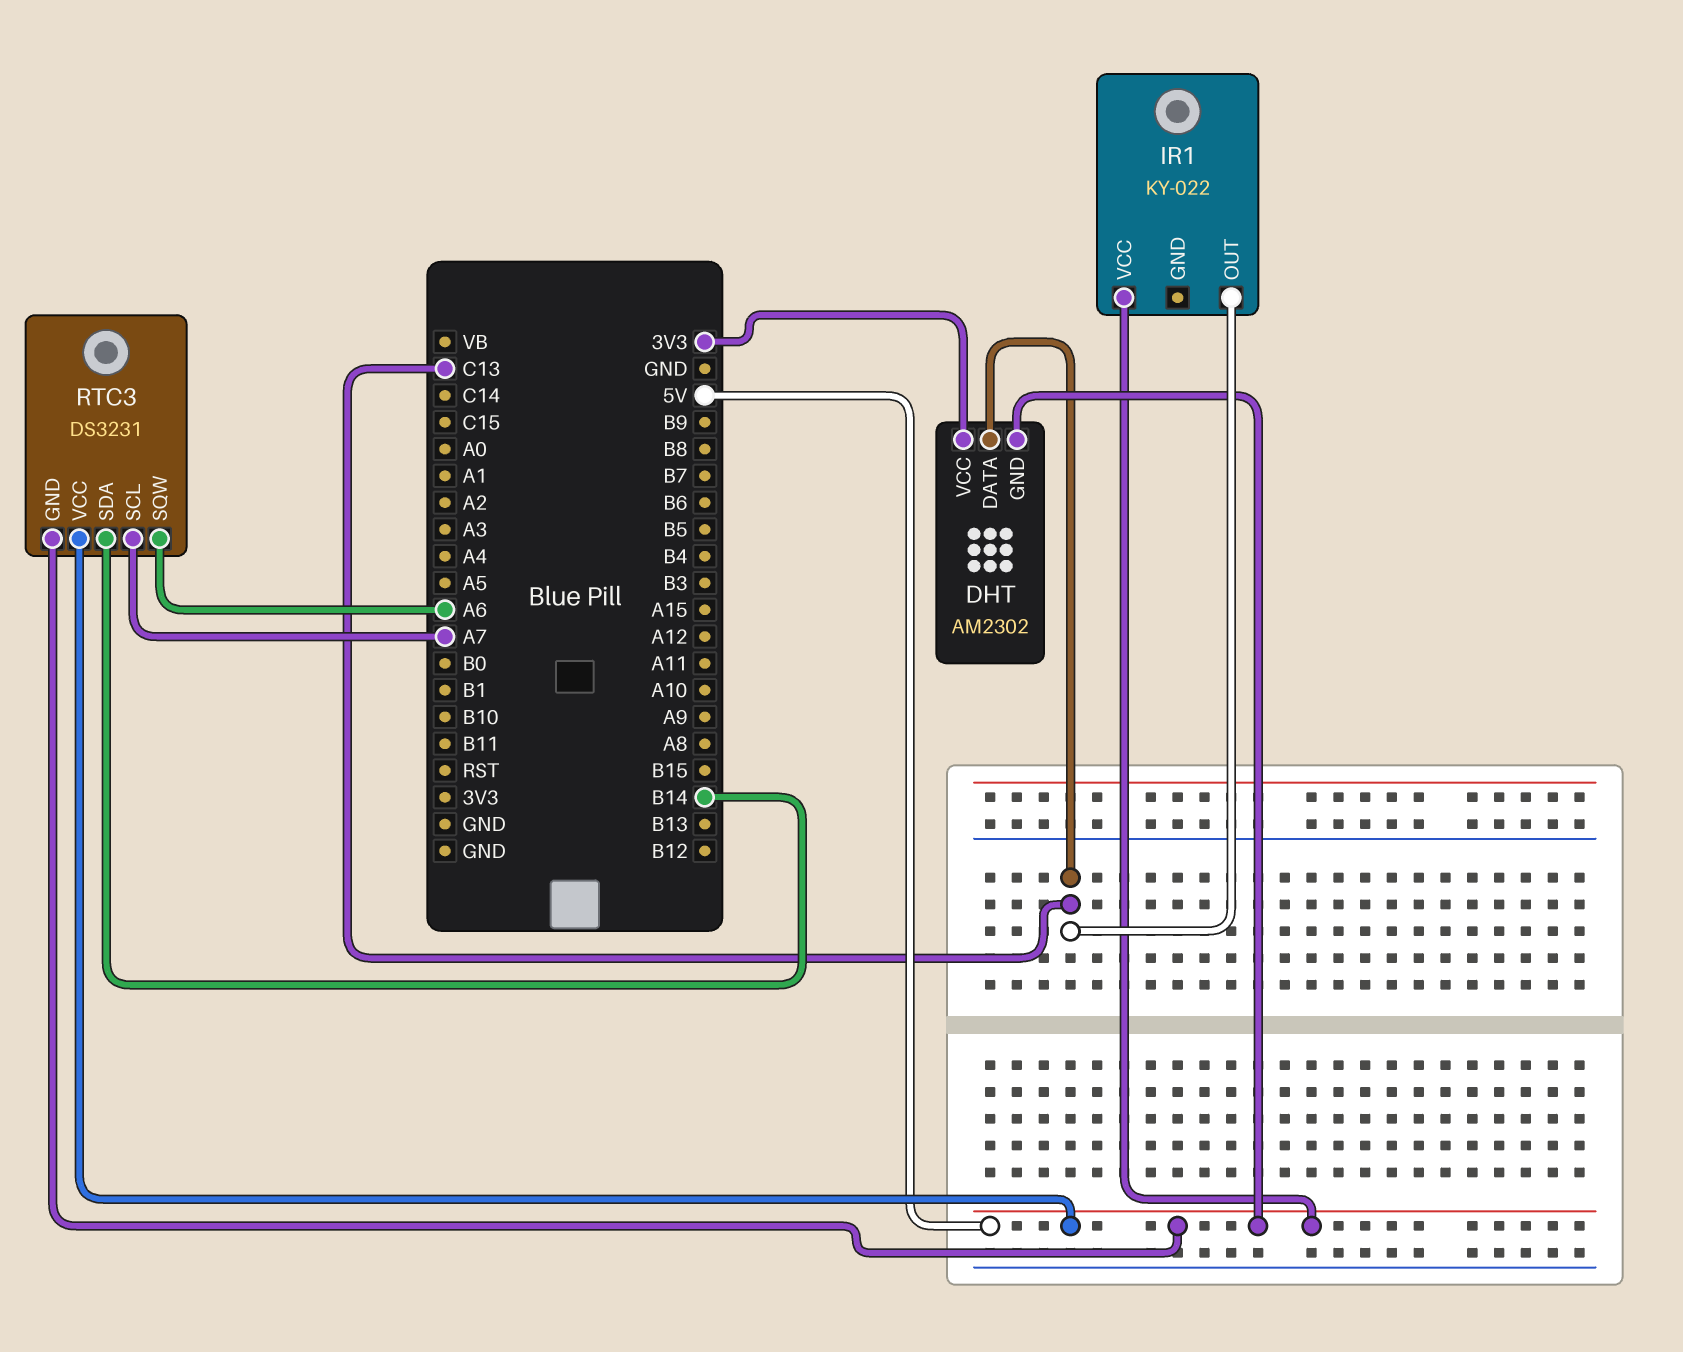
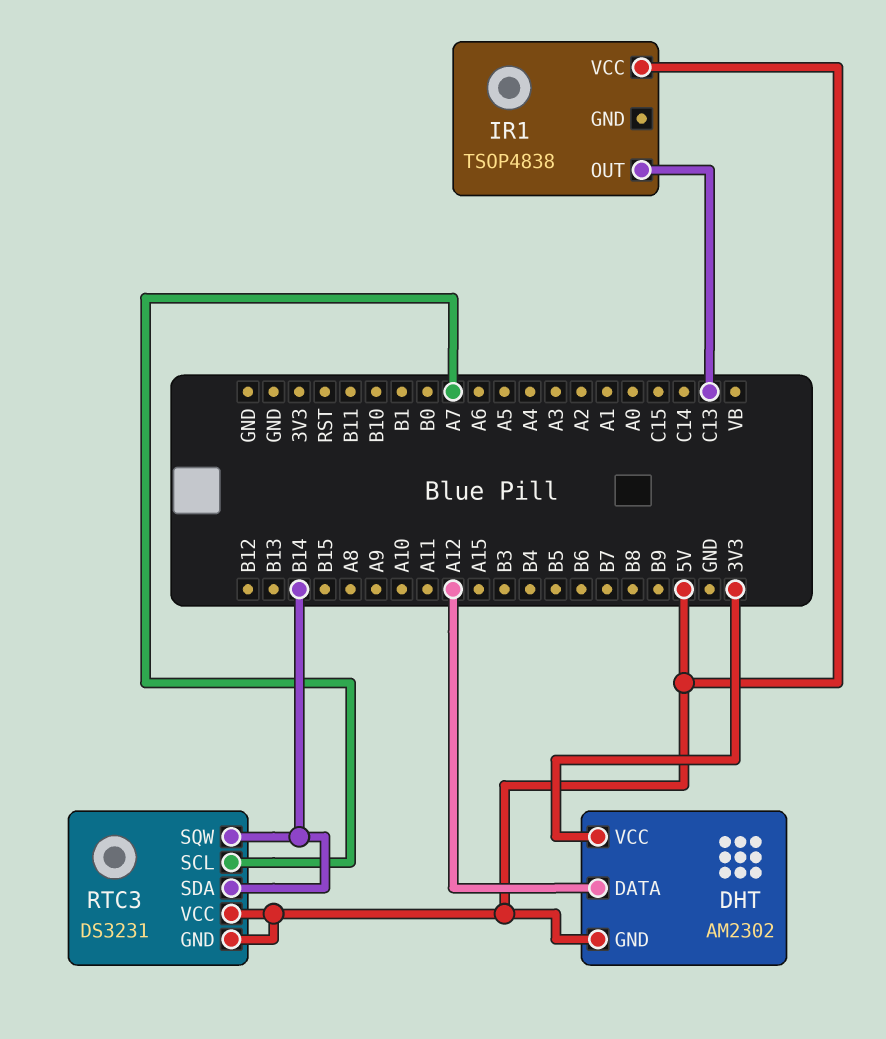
DHT pin DATA: C13 -> A12
IR1: KY-022 -> TSOP4838
RTC3 pin SQW: A6 -> B14

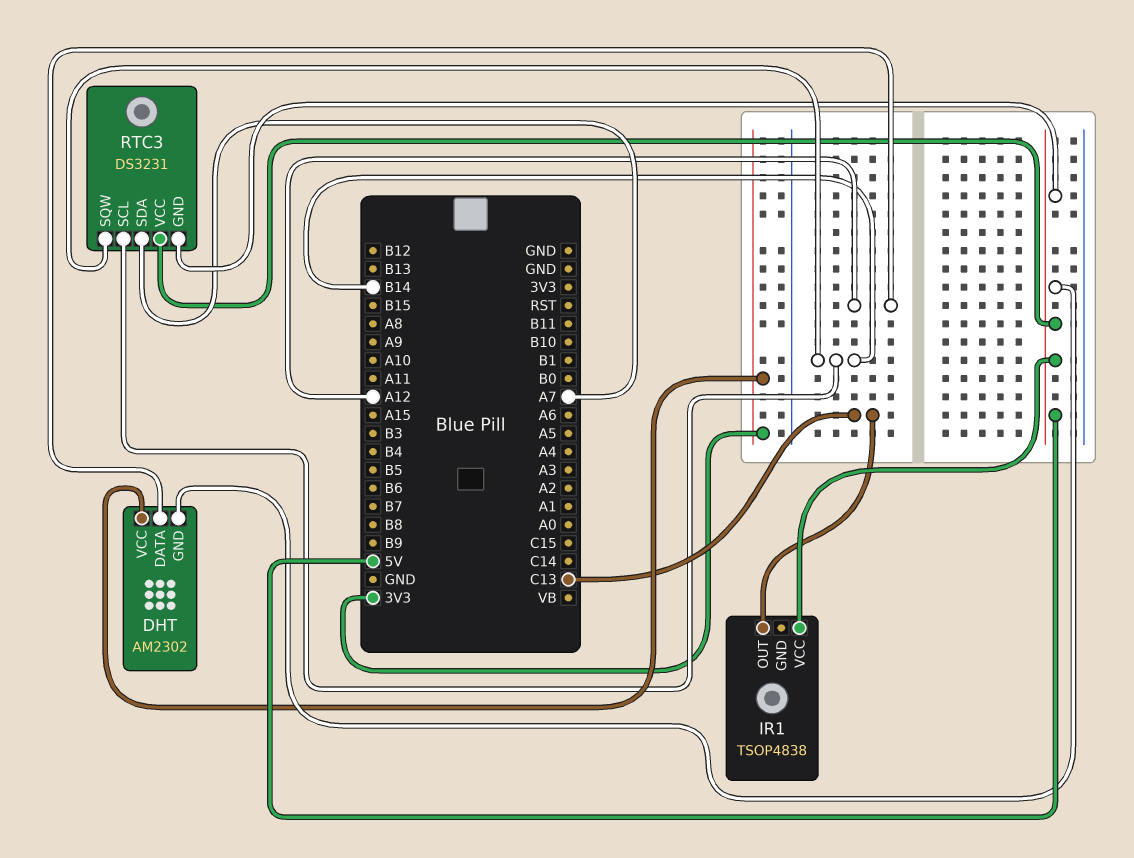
RTC3 pin SCL: A7 -> B14
RTC3 pin SDA: B14 -> A7

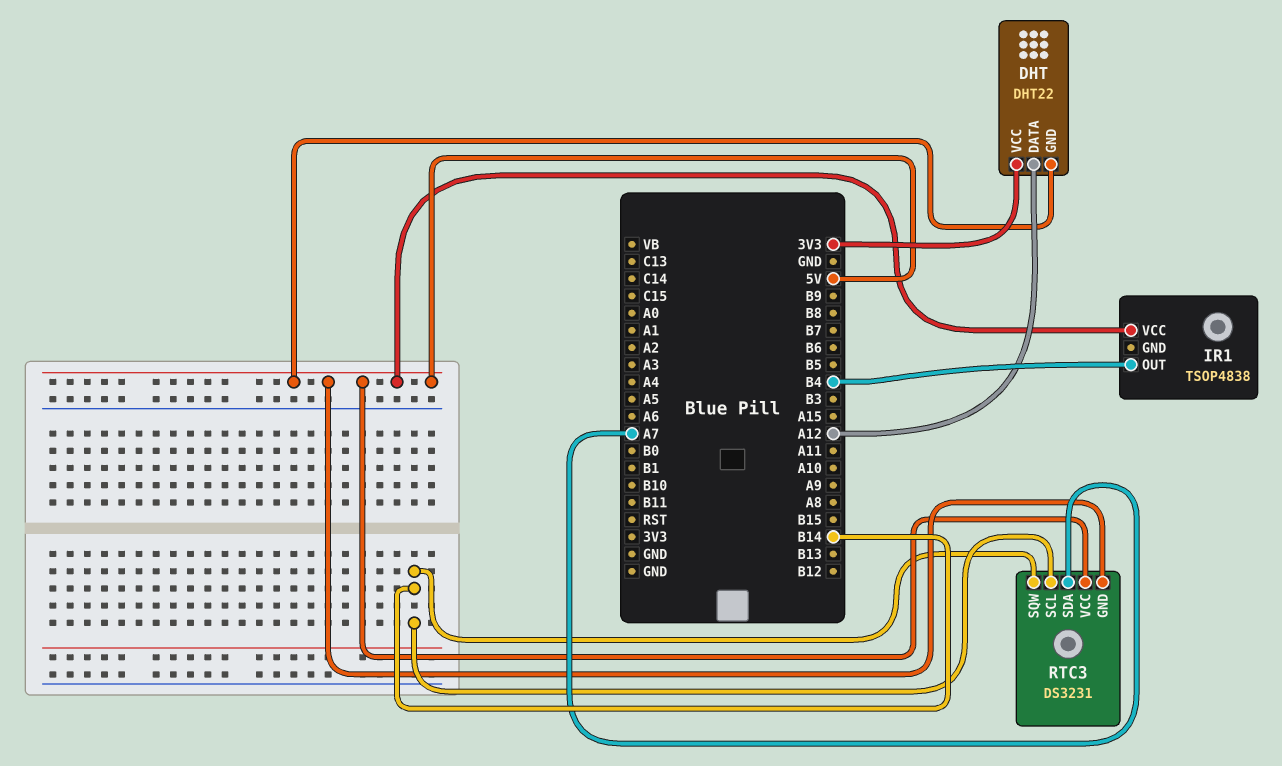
DHT: AM2302 -> DHT22
IR1 pin OUT: C13 -> B4

